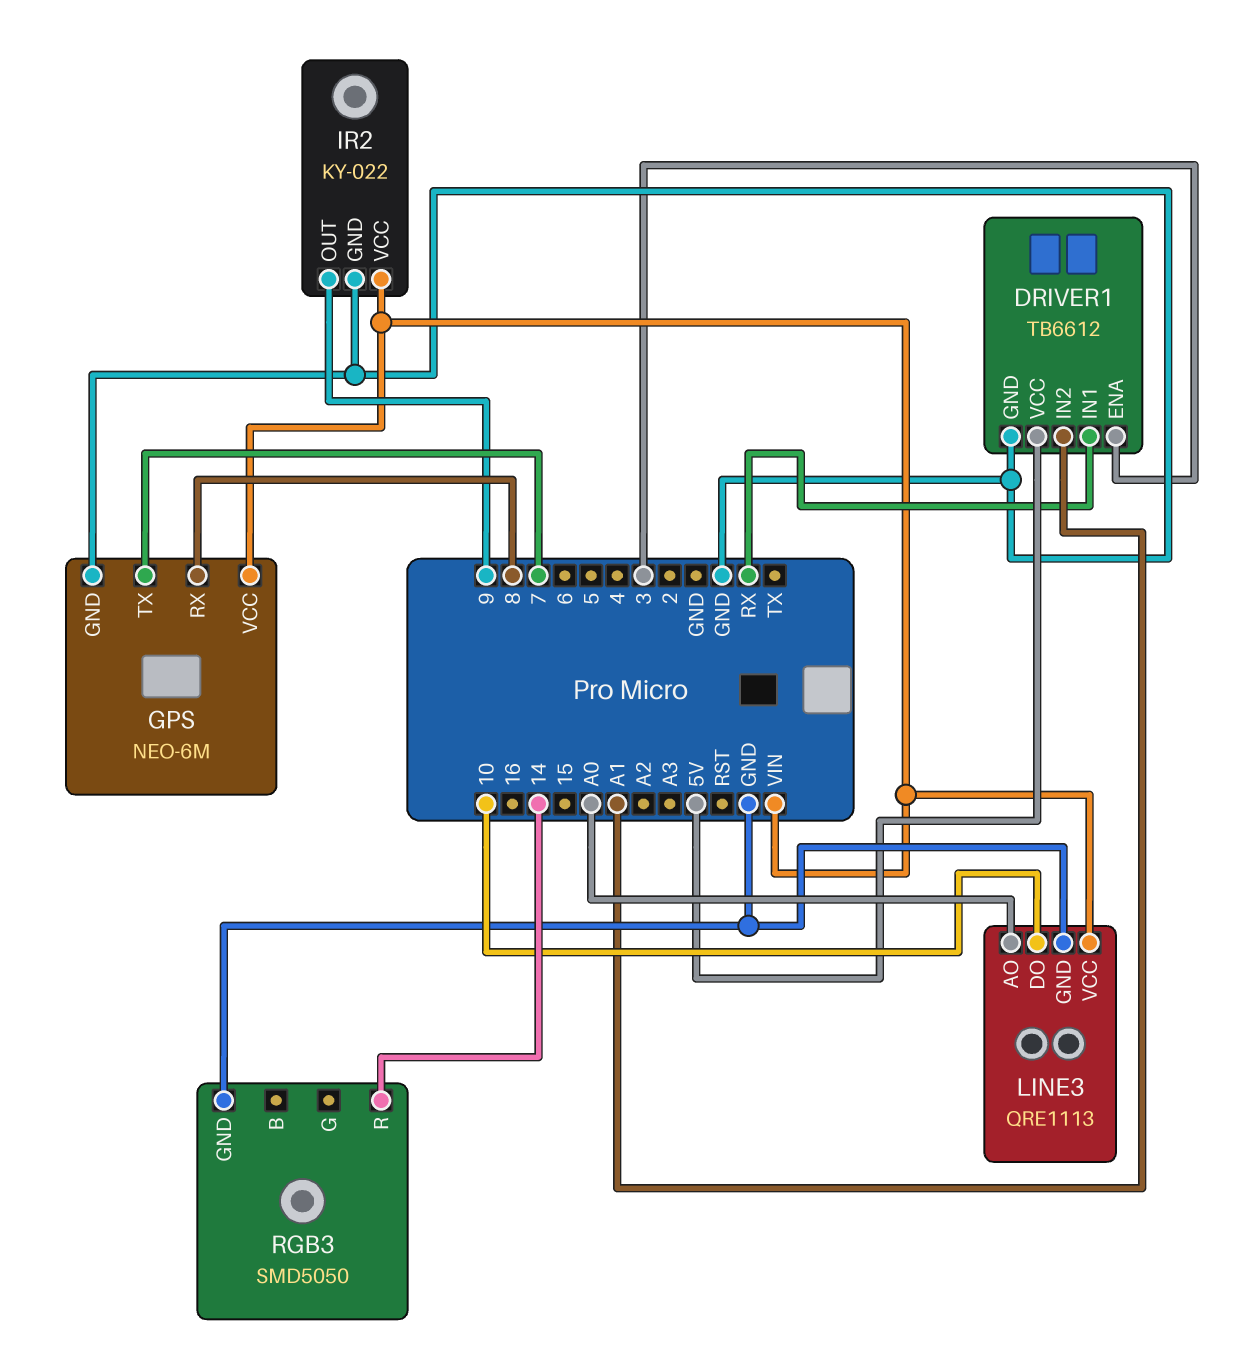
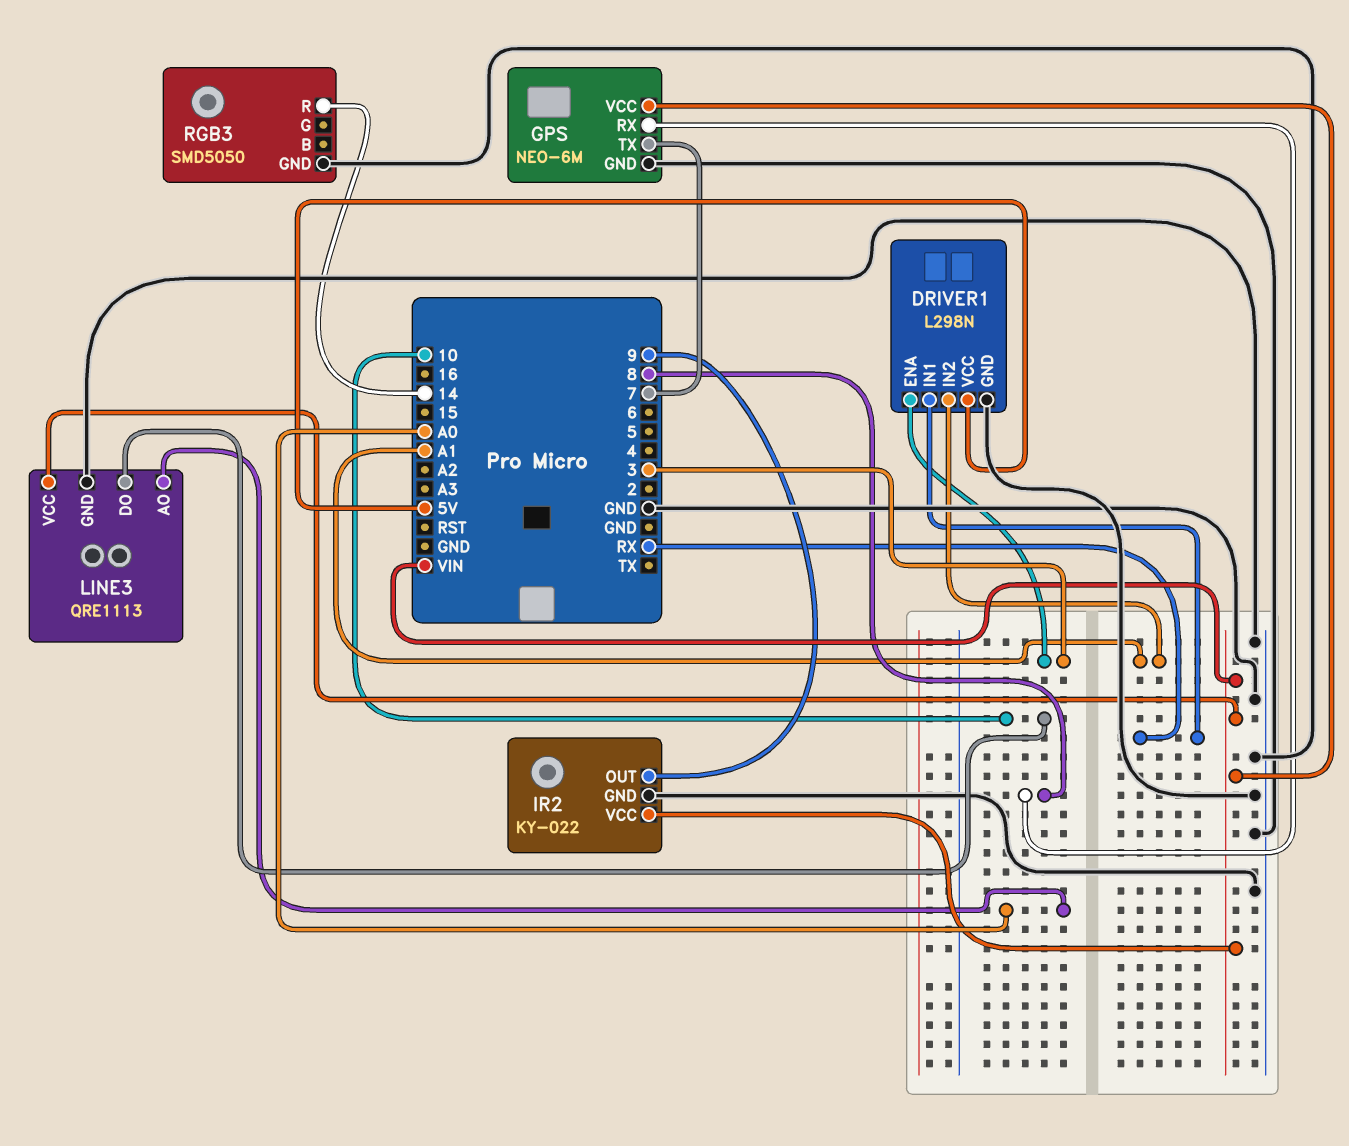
DRIVER1: TB6612 -> L298N

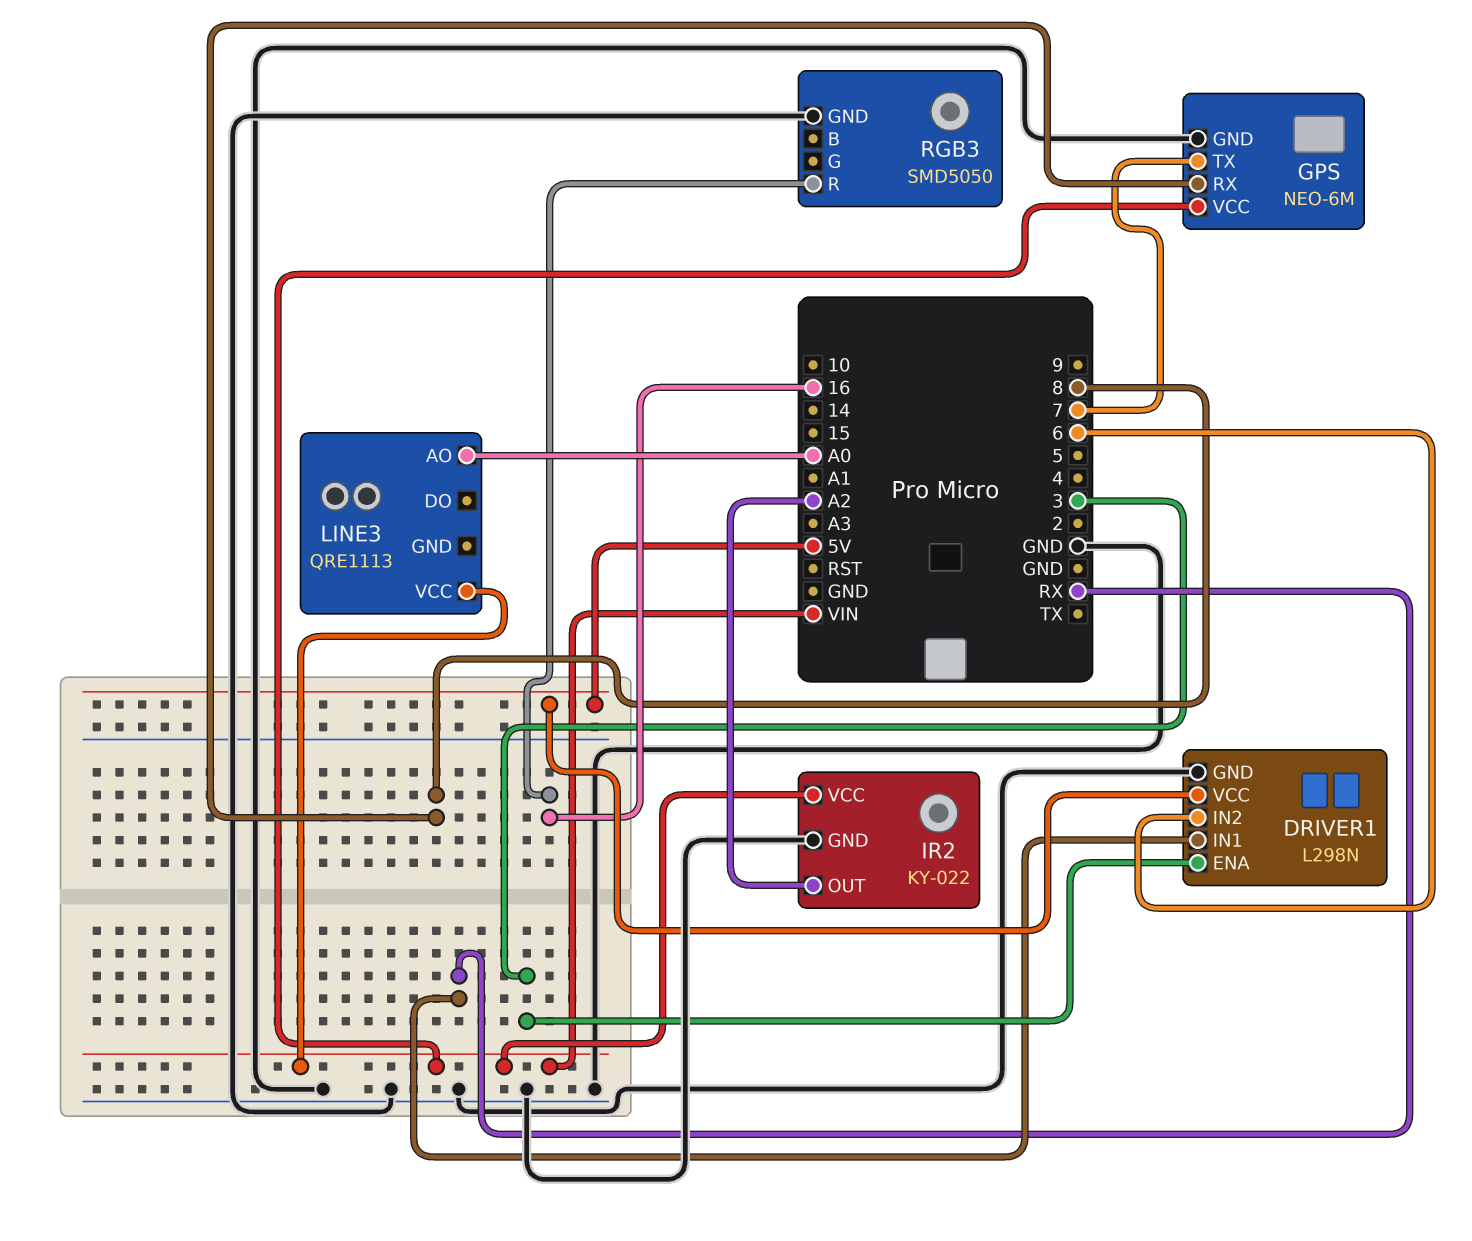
DRIVER1 pin IN2: A1 -> 6
IR2 pin OUT: 9 -> A2
LINE3 pin DO: 10 -> none
LINE3 pin GND: GND -> none
RGB3 pin R: 14 -> 16

